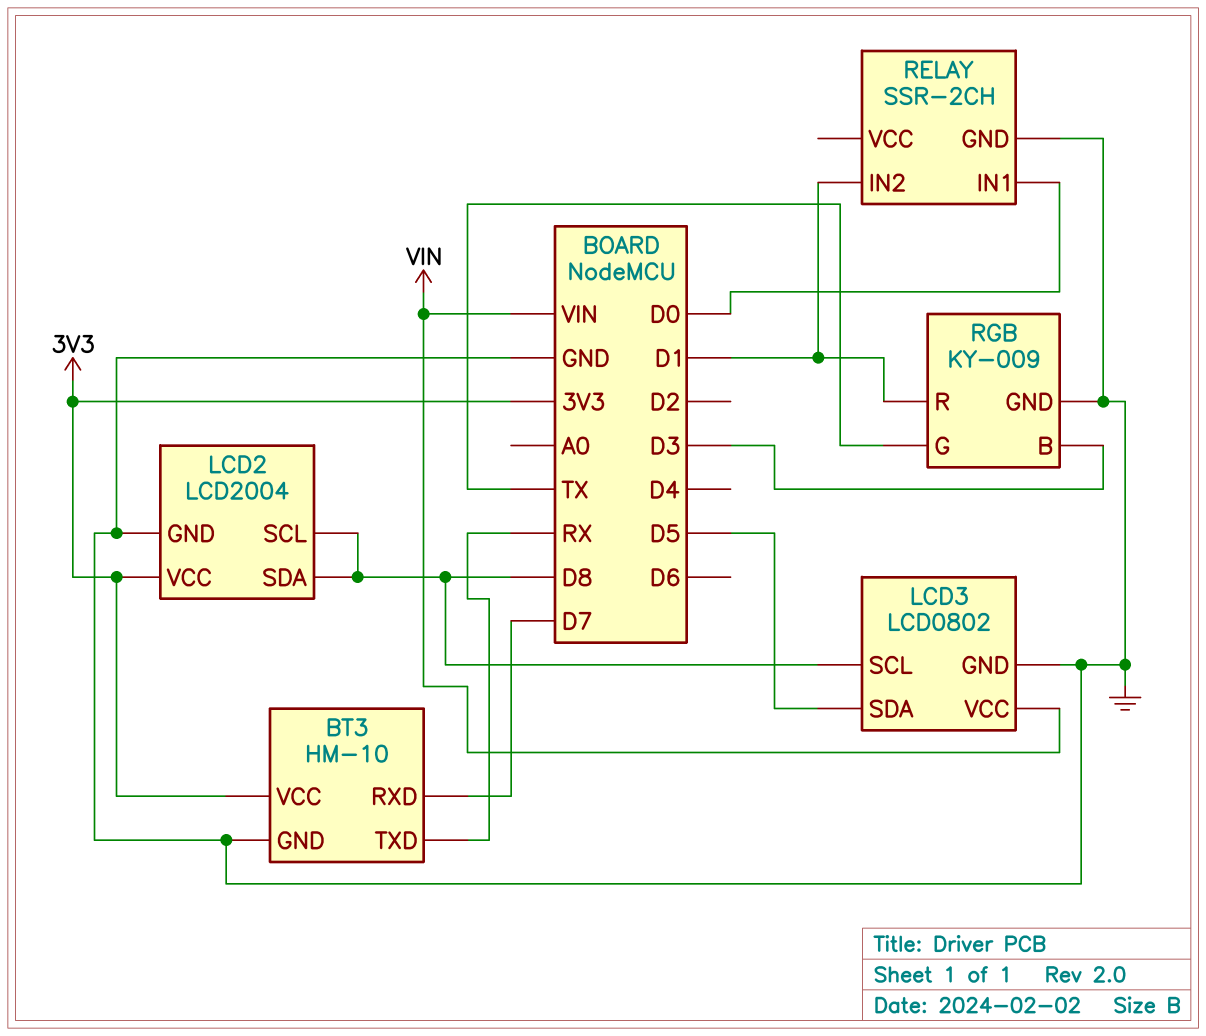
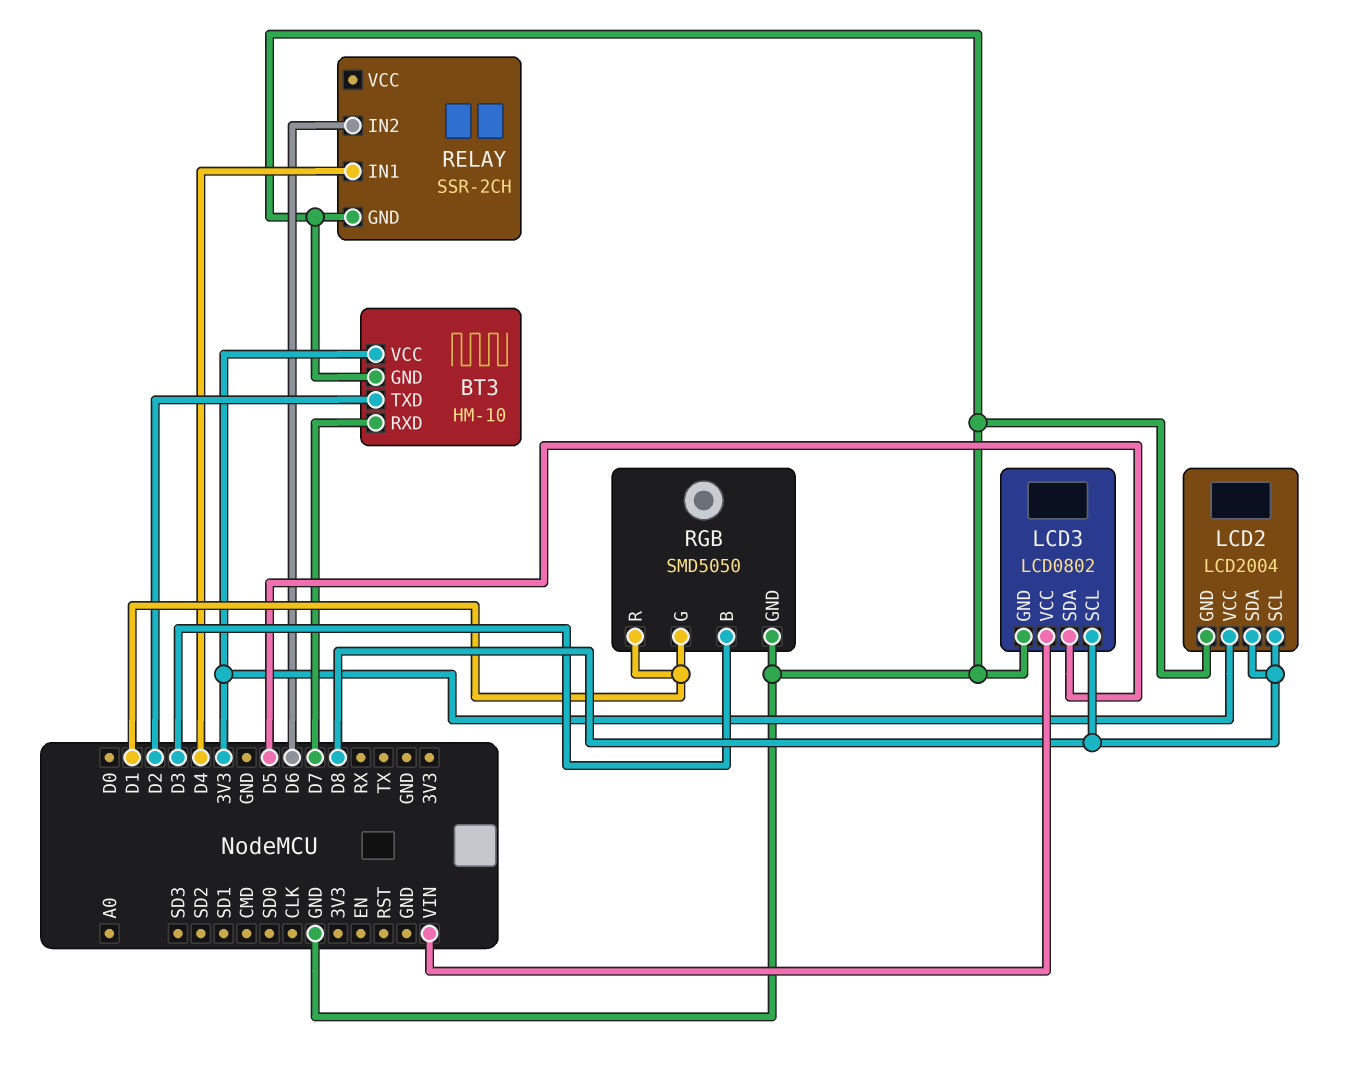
BT3 pin TXD: RX -> D2
RELAY pin IN1: D0 -> D4
RELAY pin IN2: D1 -> D6
RGB: KY-009 -> SMD5050
RGB pin G: TX -> D1

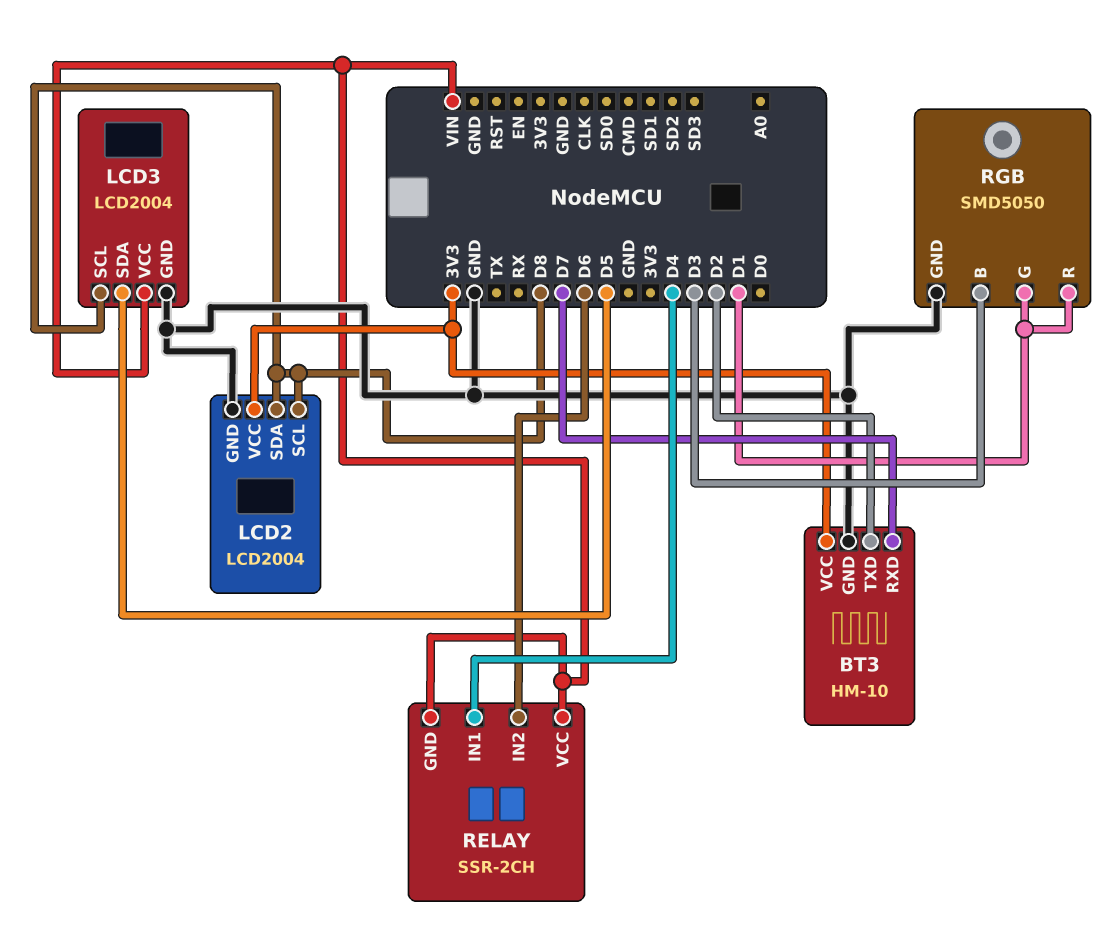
LCD3: LCD0802 -> LCD2004
RELAY pin GND: GND -> VIN
RELAY pin VCC: none -> VIN

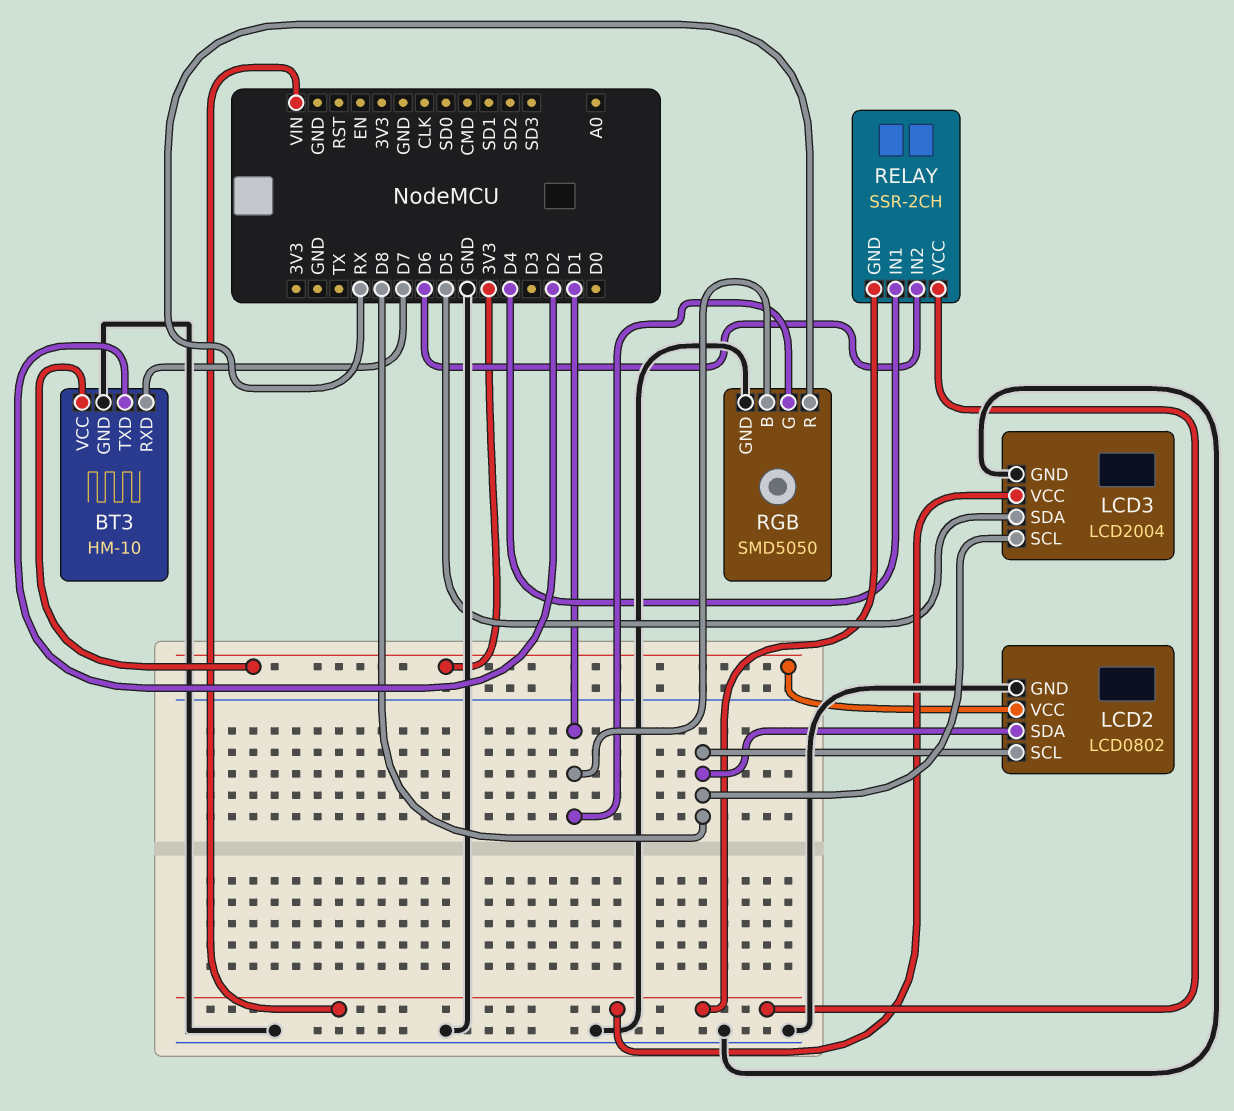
LCD2: LCD2004 -> LCD0802
RGB pin B: D3 -> D1
RGB pin R: D1 -> RX

